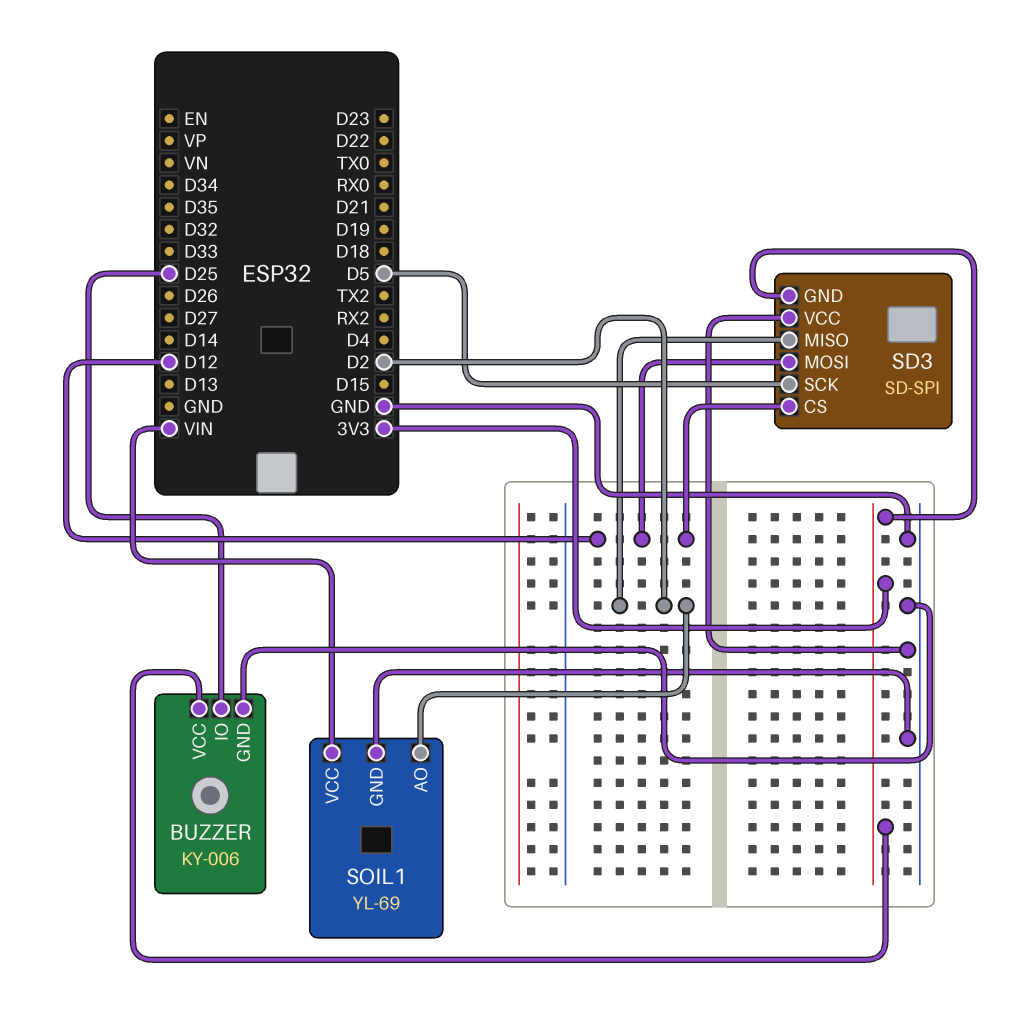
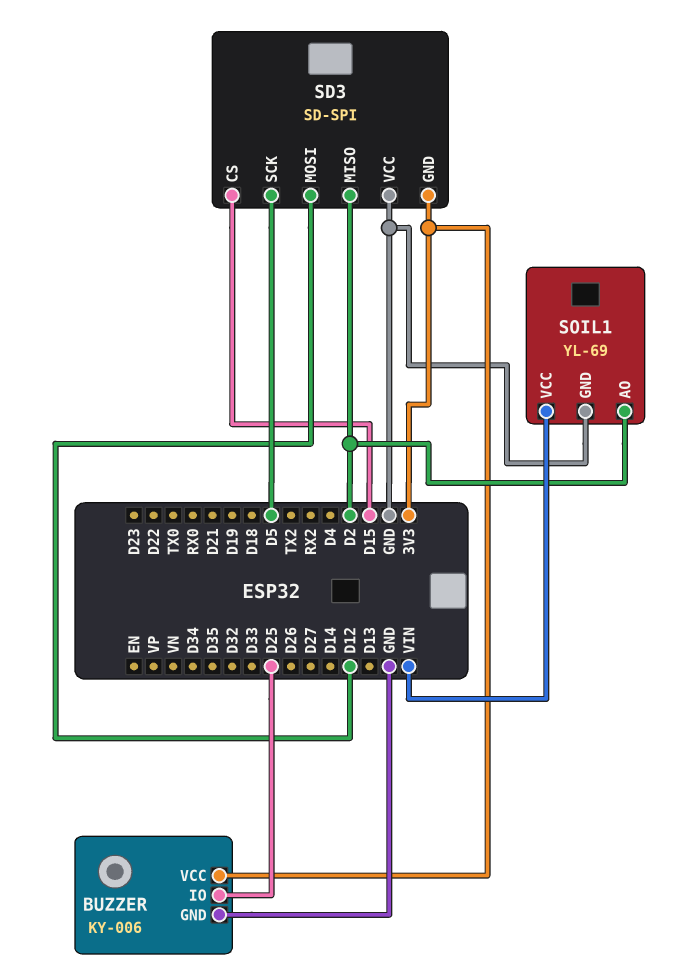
SD3 pin CS: D12 -> D15

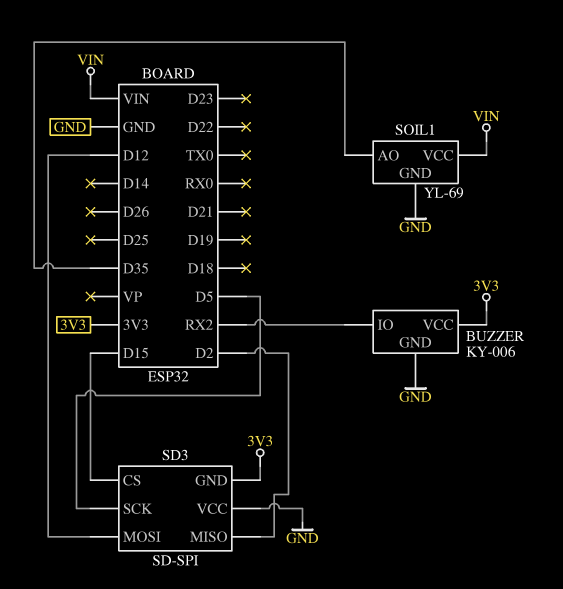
BUZZER pin IO: D25 -> RX2
SOIL1 pin AO: D2 -> D35

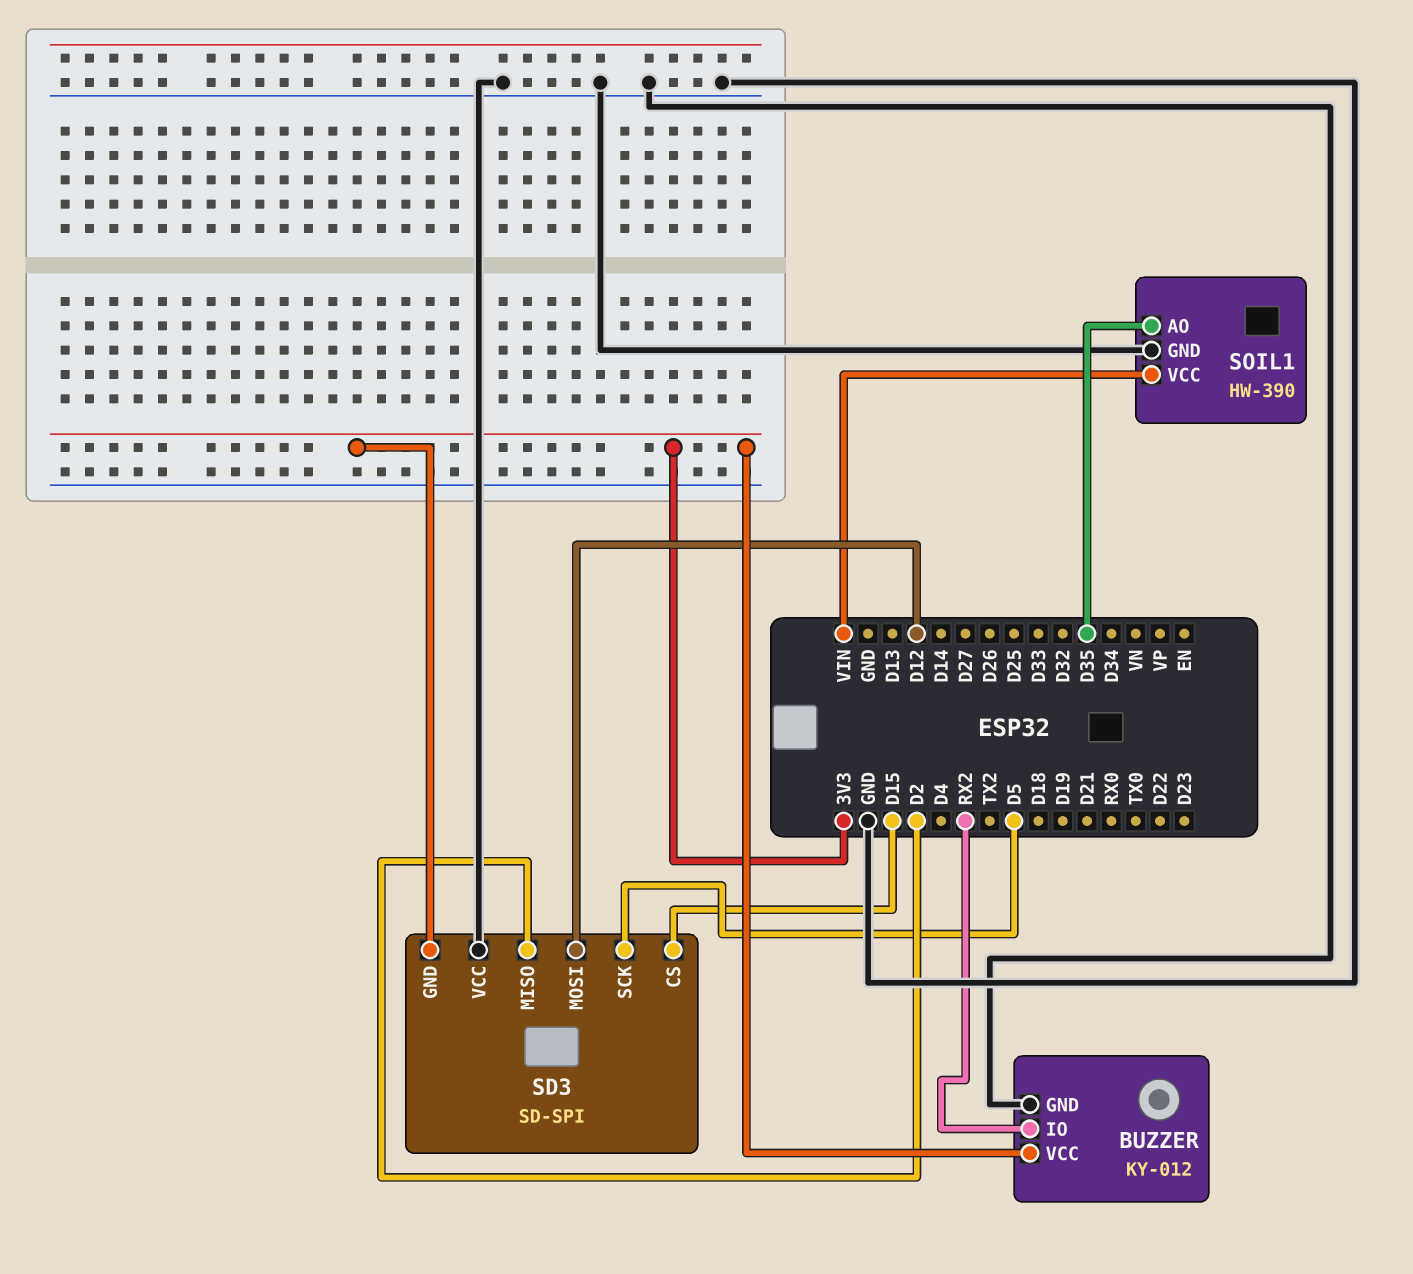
BUZZER: KY-006 -> KY-012
SOIL1: YL-69 -> HW-390

